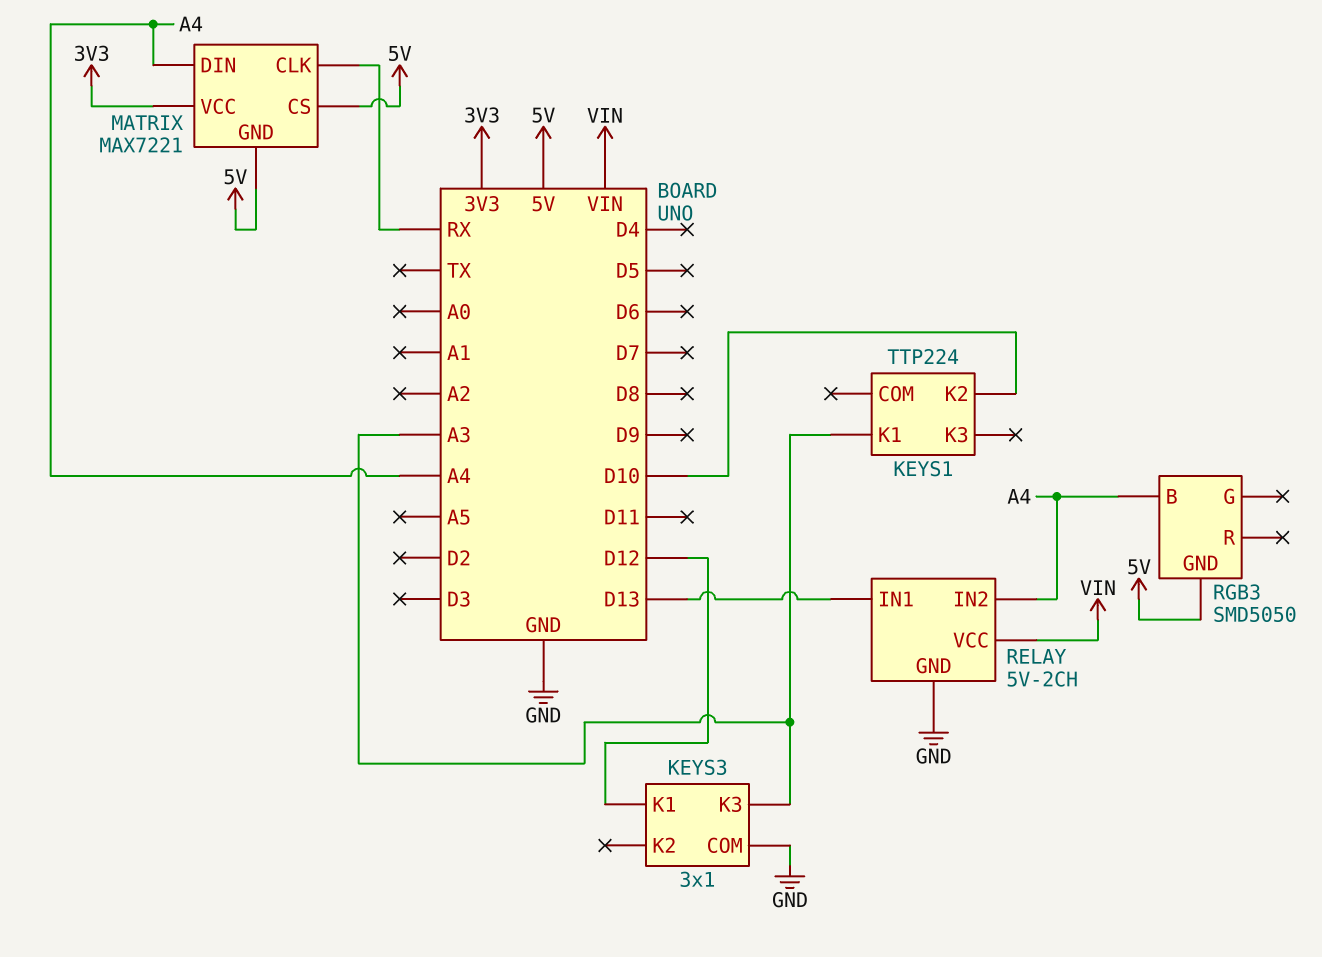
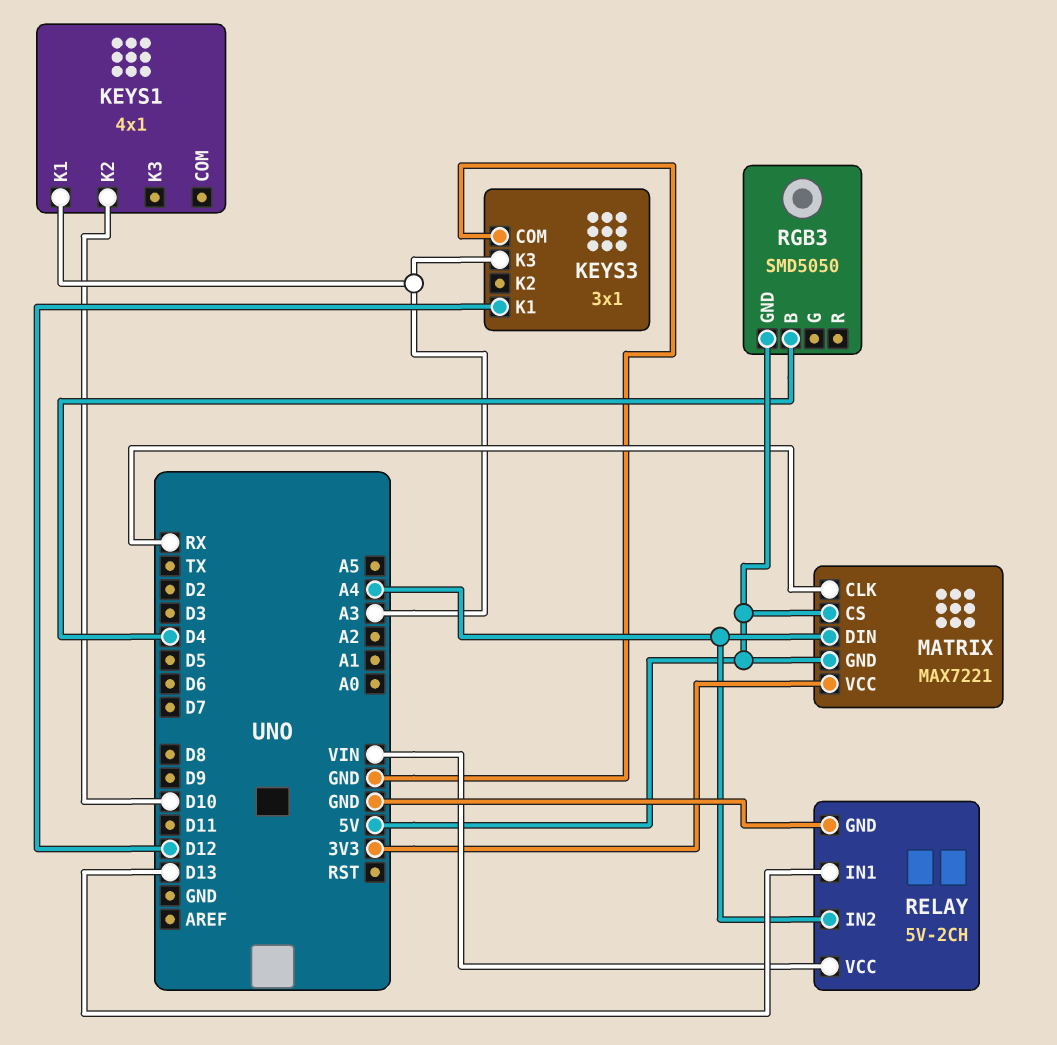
KEYS1: TTP224 -> 4x1
RGB3 pin B: A4 -> D4

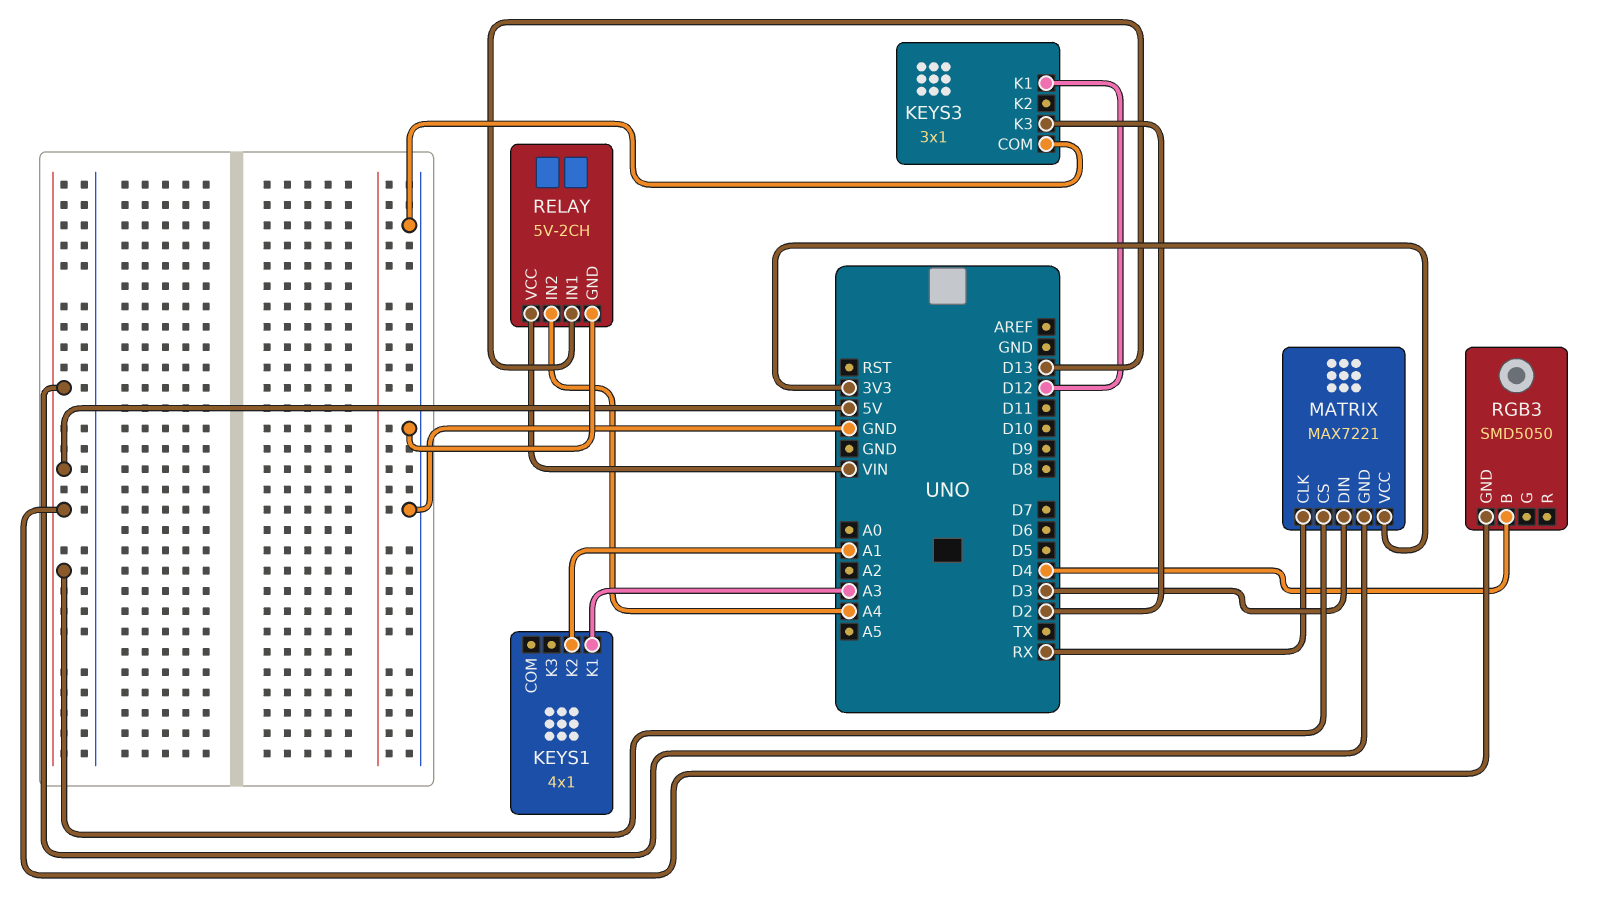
KEYS1 pin K2: D10 -> A1
KEYS3 pin K3: A3 -> D2
MATRIX pin DIN: A4 -> D3

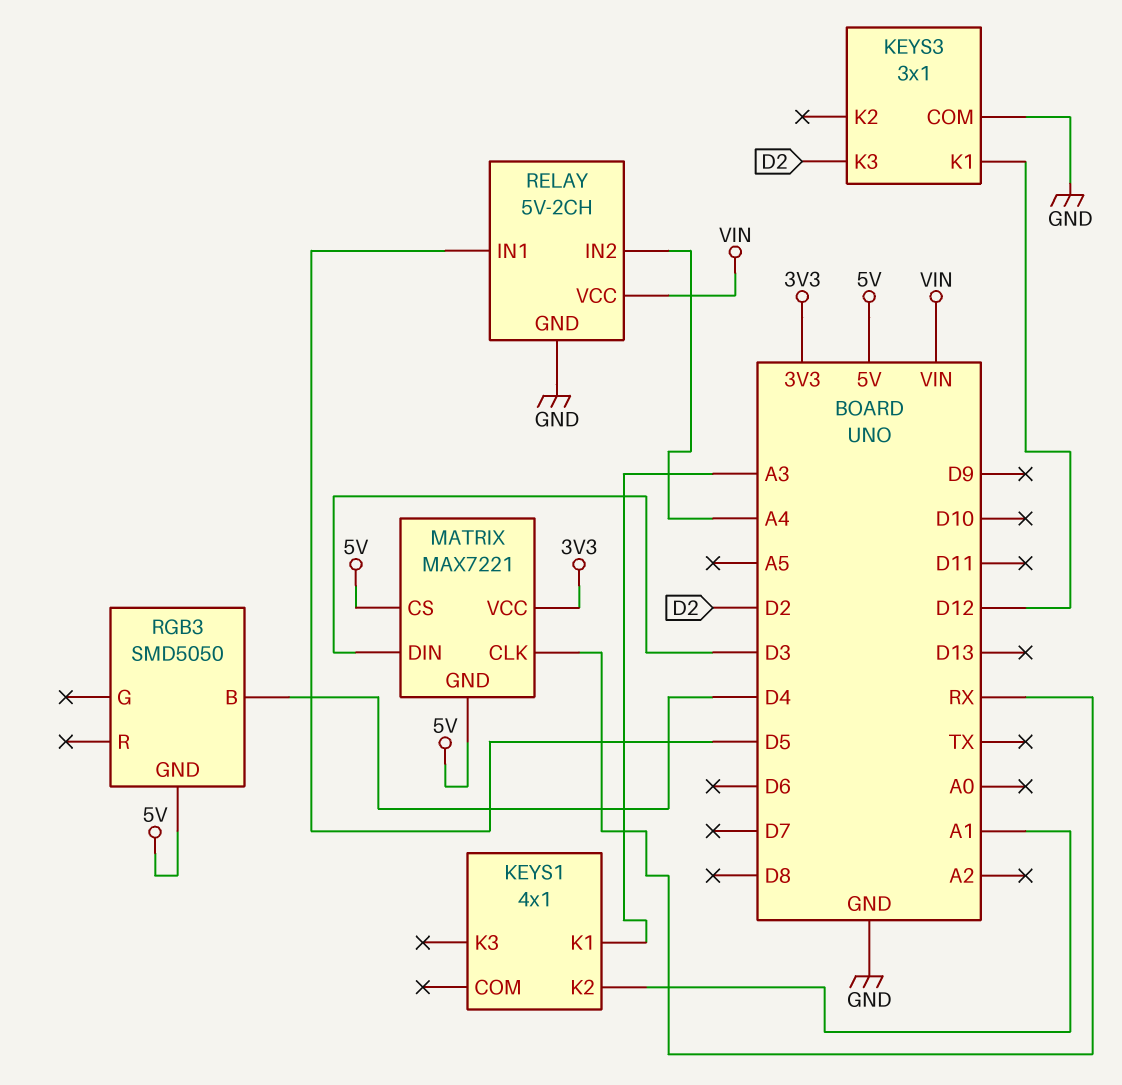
RELAY pin IN1: D13 -> D5

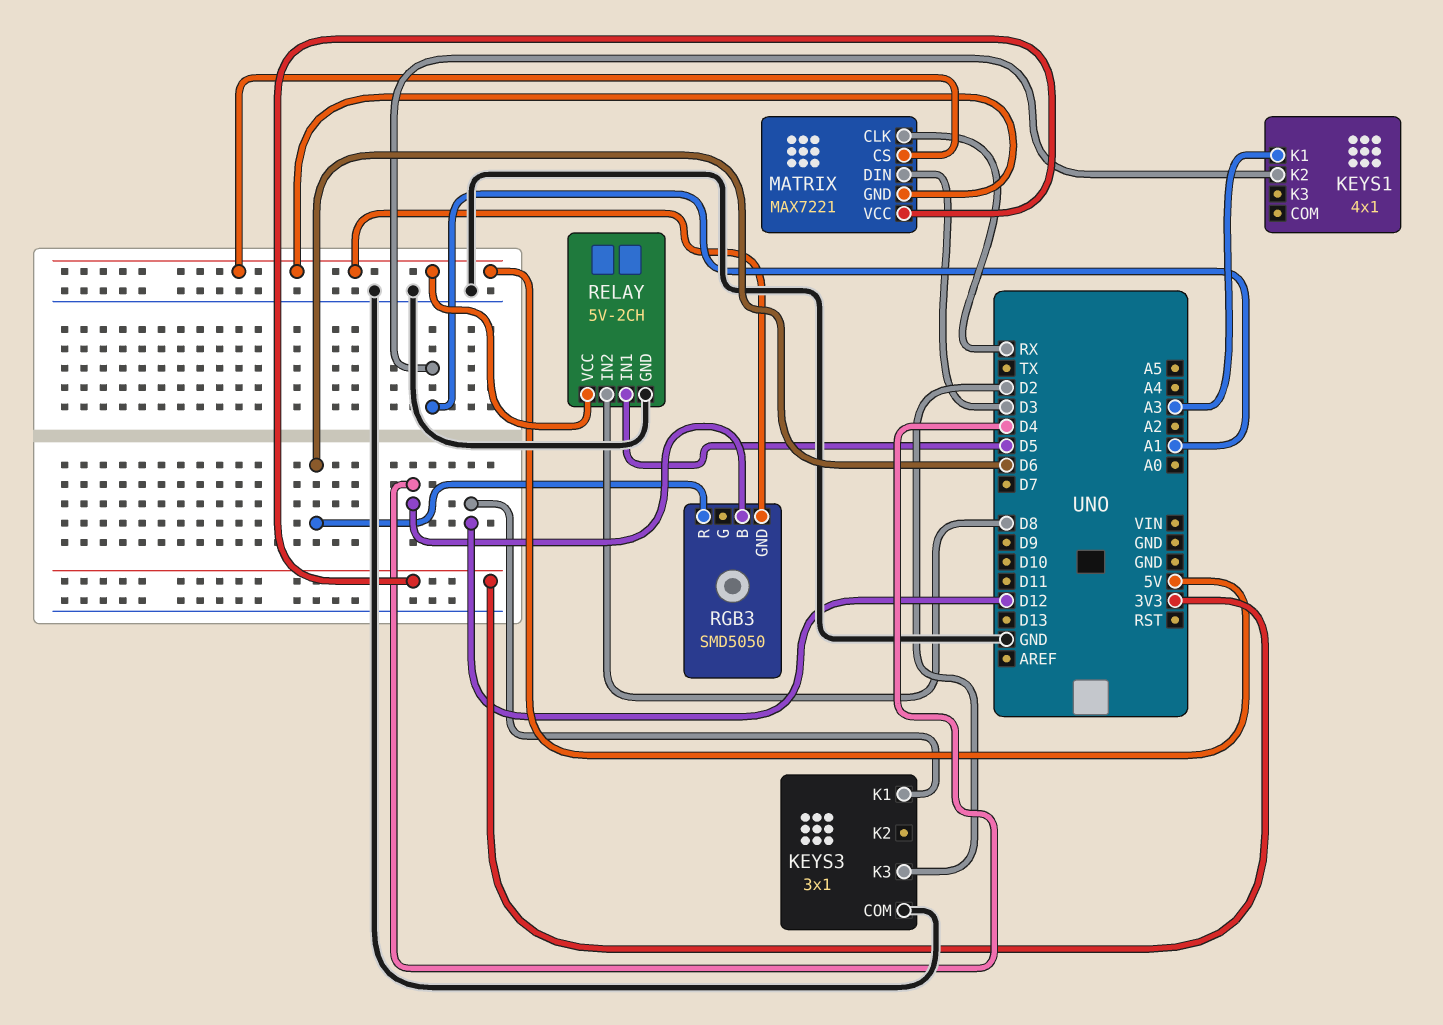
RELAY pin IN2: A4 -> D8
RELAY pin VCC: VIN -> 5V
RGB3 pin R: none -> D6

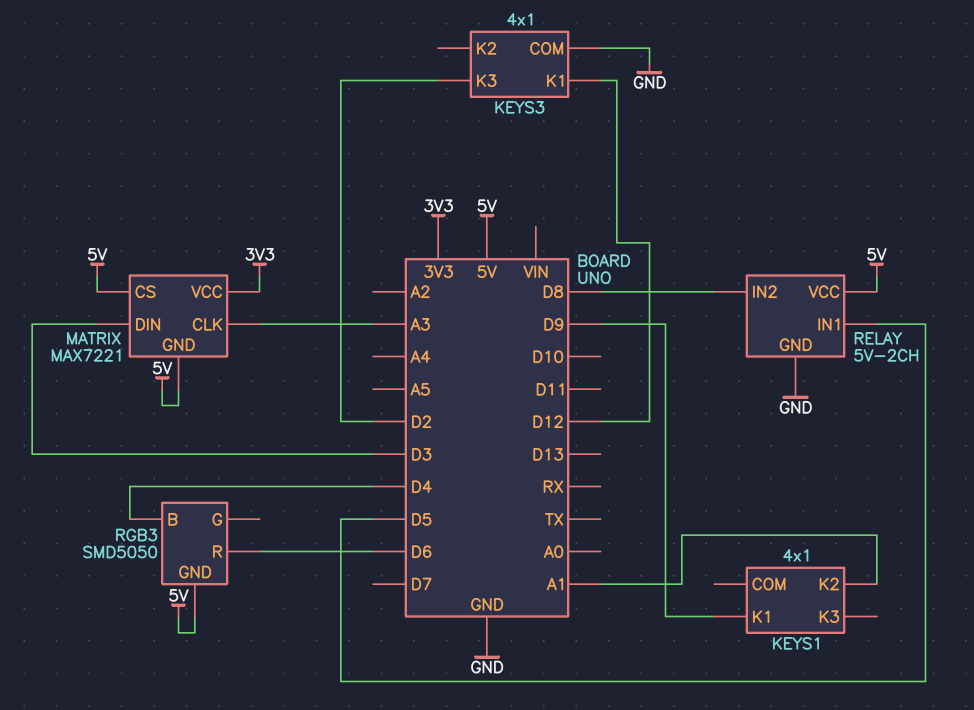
KEYS1 pin K1: A3 -> D9
KEYS3: 3x1 -> 4x1
MATRIX pin CLK: RX -> A3

